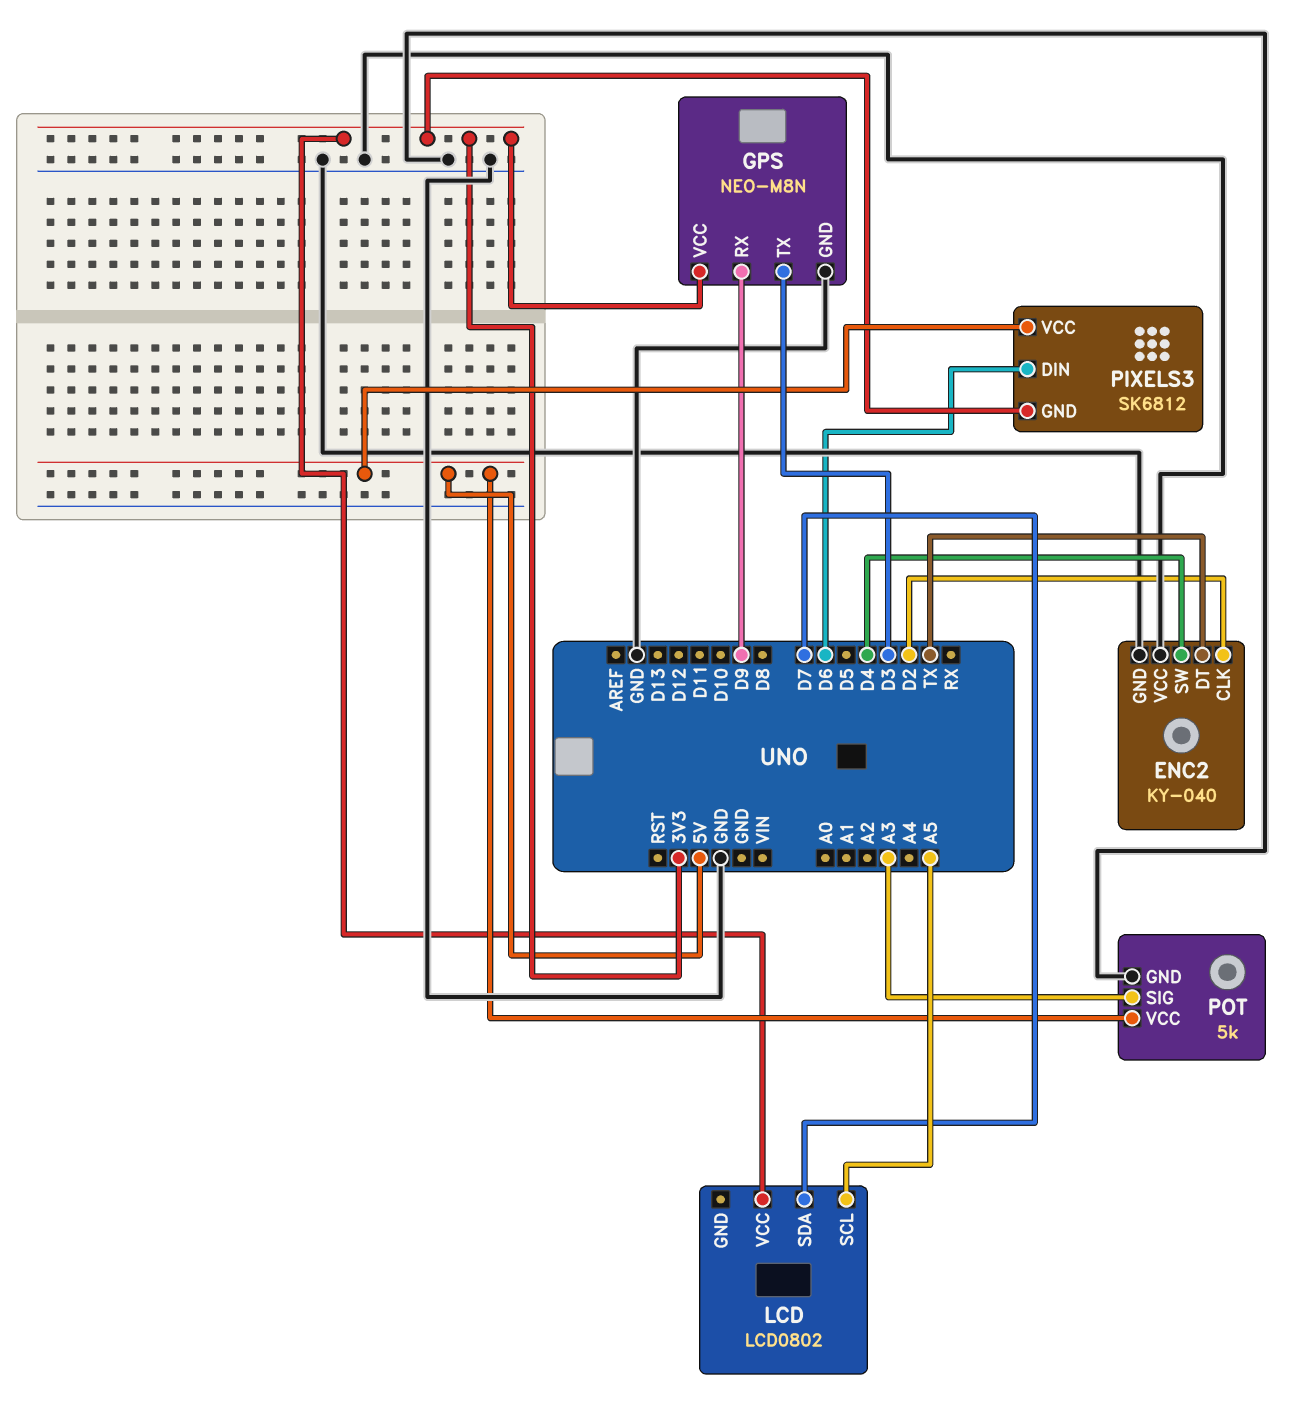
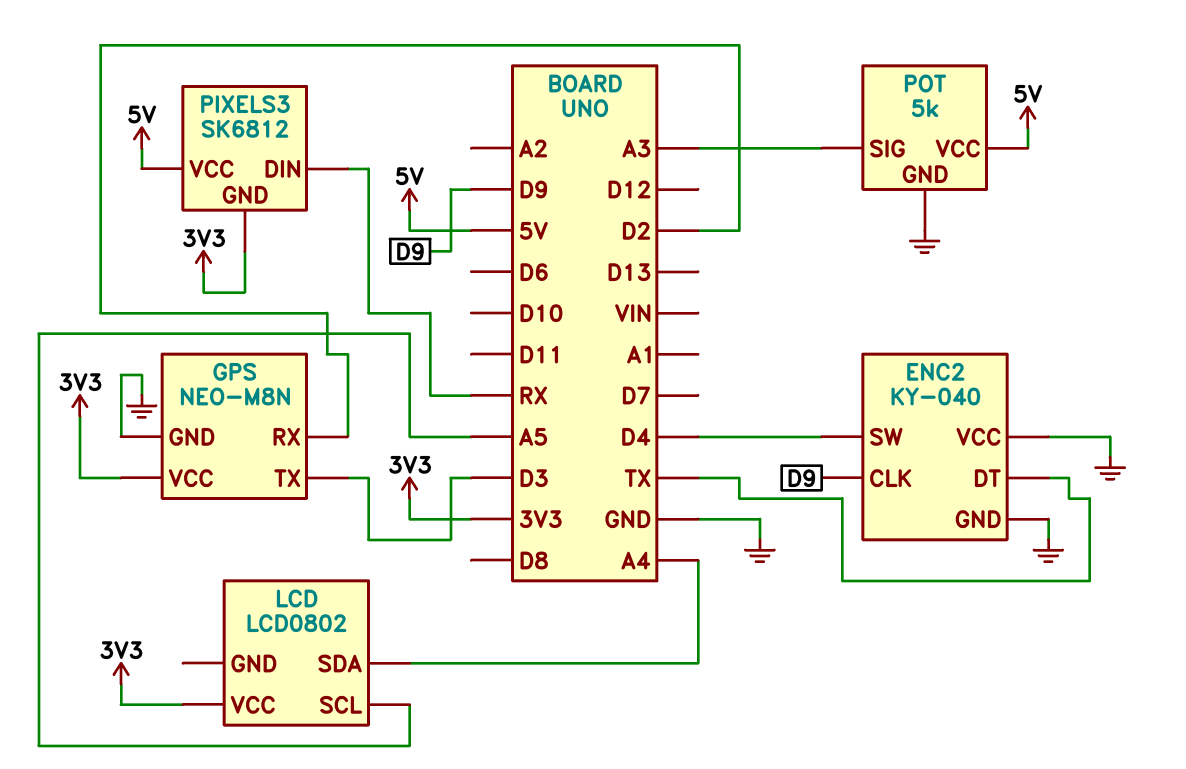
ENC2 pin CLK: D2 -> D9
GPS pin RX: D9 -> D2
LCD pin SDA: D7 -> A4
PIXELS3 pin DIN: D6 -> RX

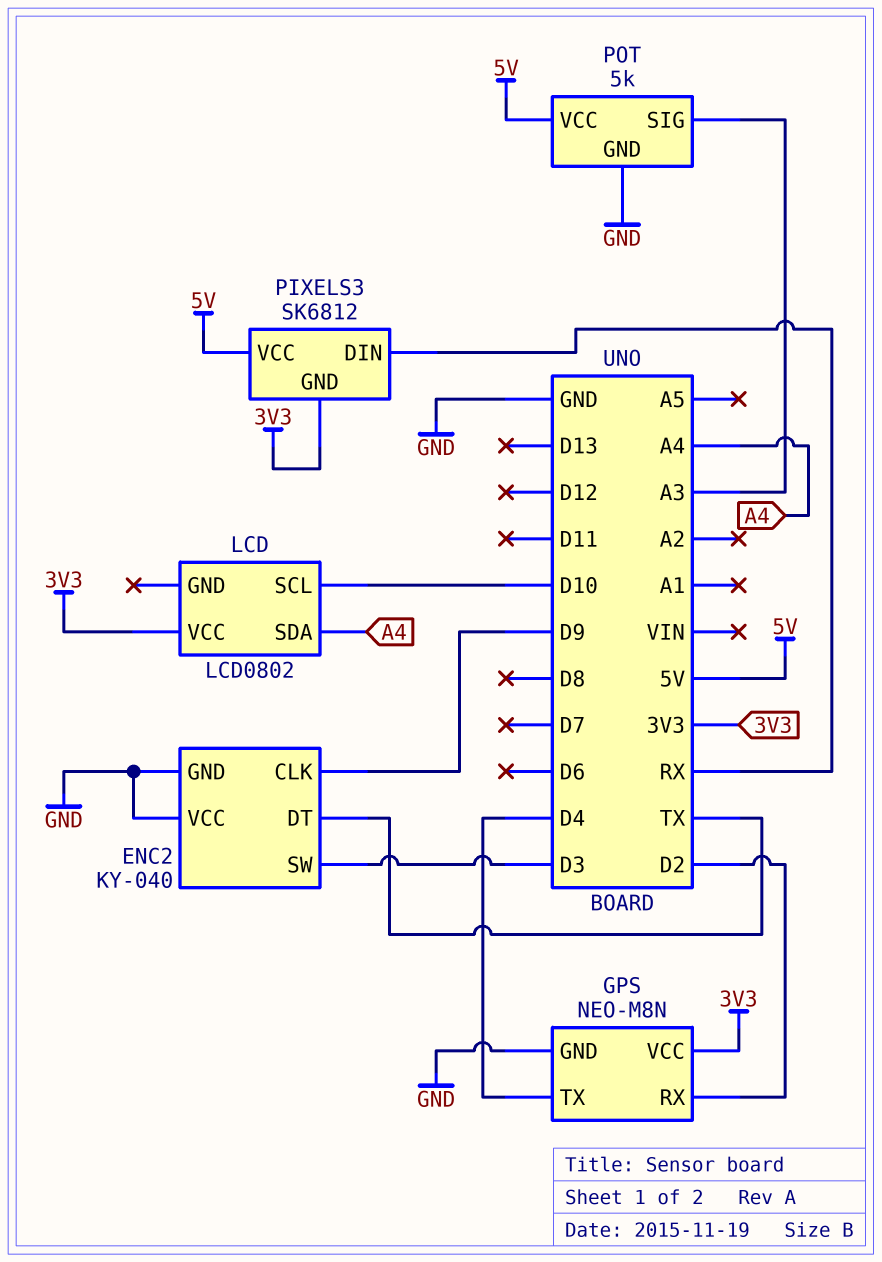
ENC2 pin SW: D4 -> D3
GPS pin TX: D3 -> D4
LCD pin SCL: A5 -> D10

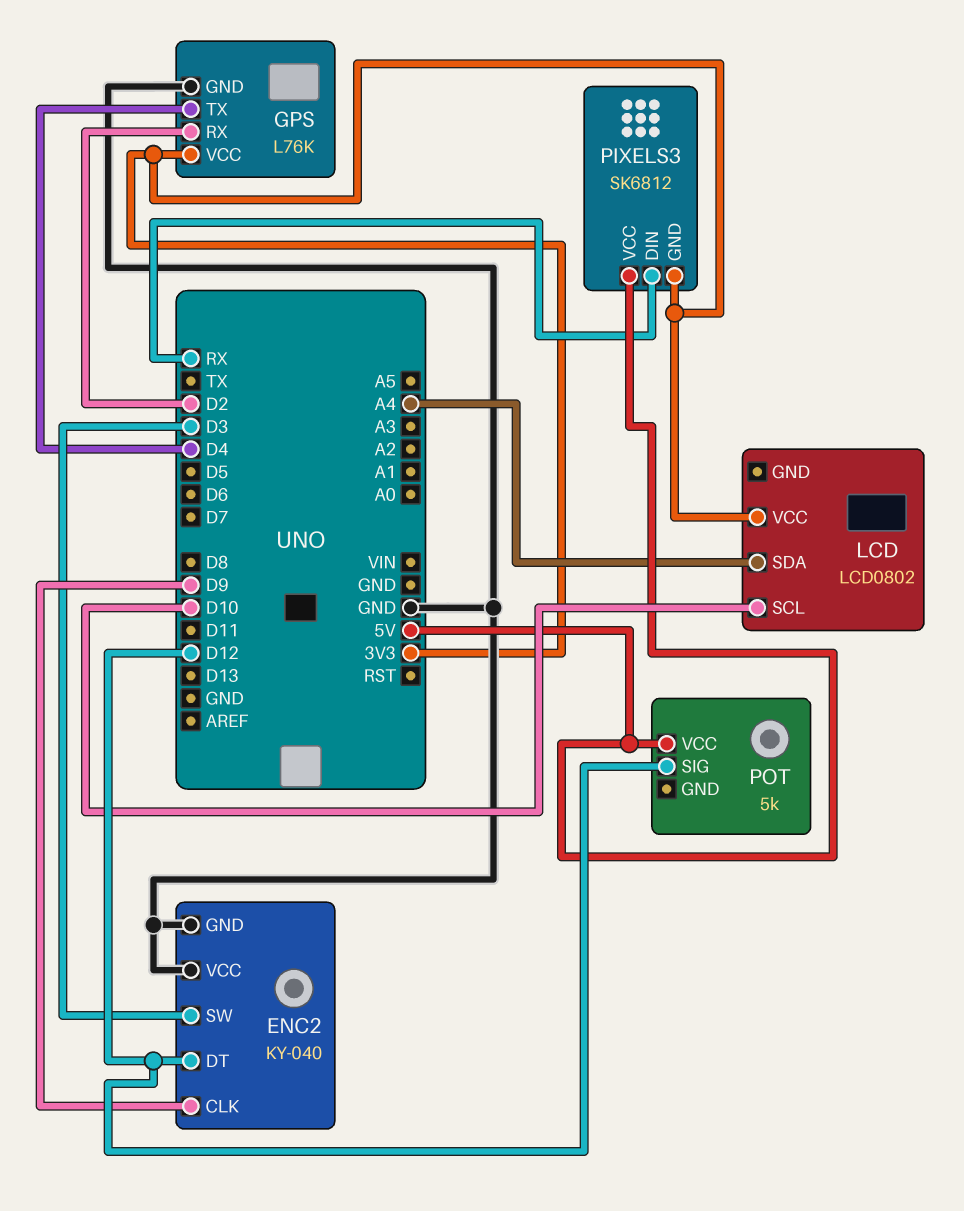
ENC2 pin DT: TX -> D12
GPS: NEO-M8N -> L76K
POT pin GND: GND -> none
POT pin SIG: A3 -> D12

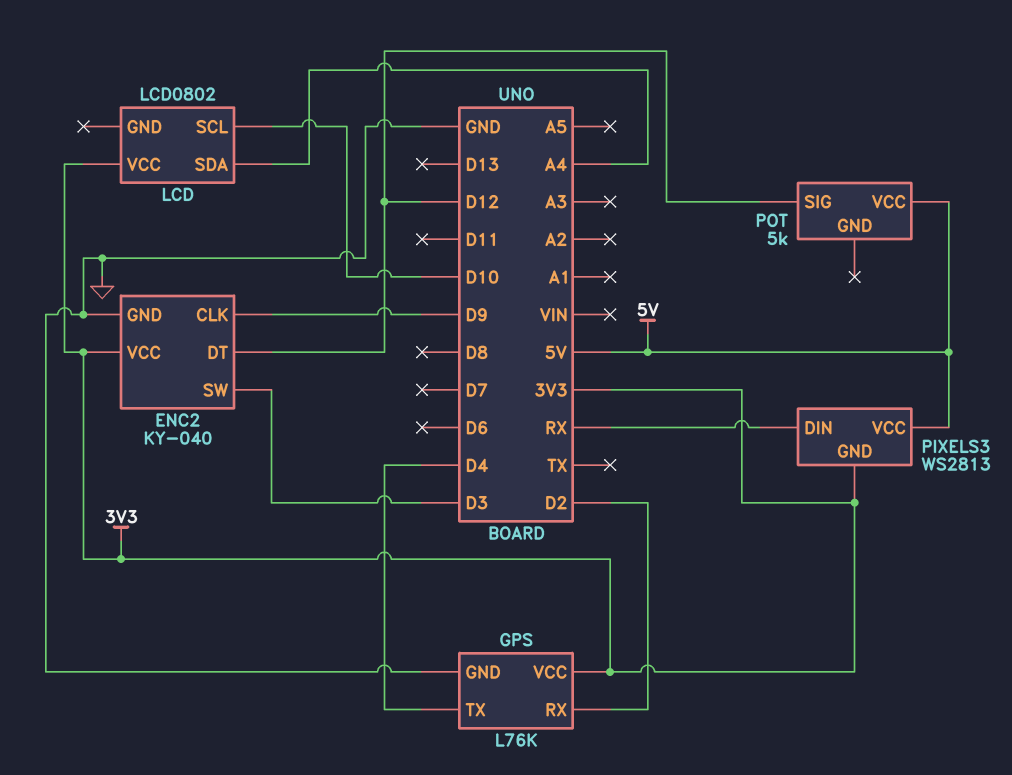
ENC2 pin VCC: GND -> 3V3
PIXELS3: SK6812 -> WS2813

